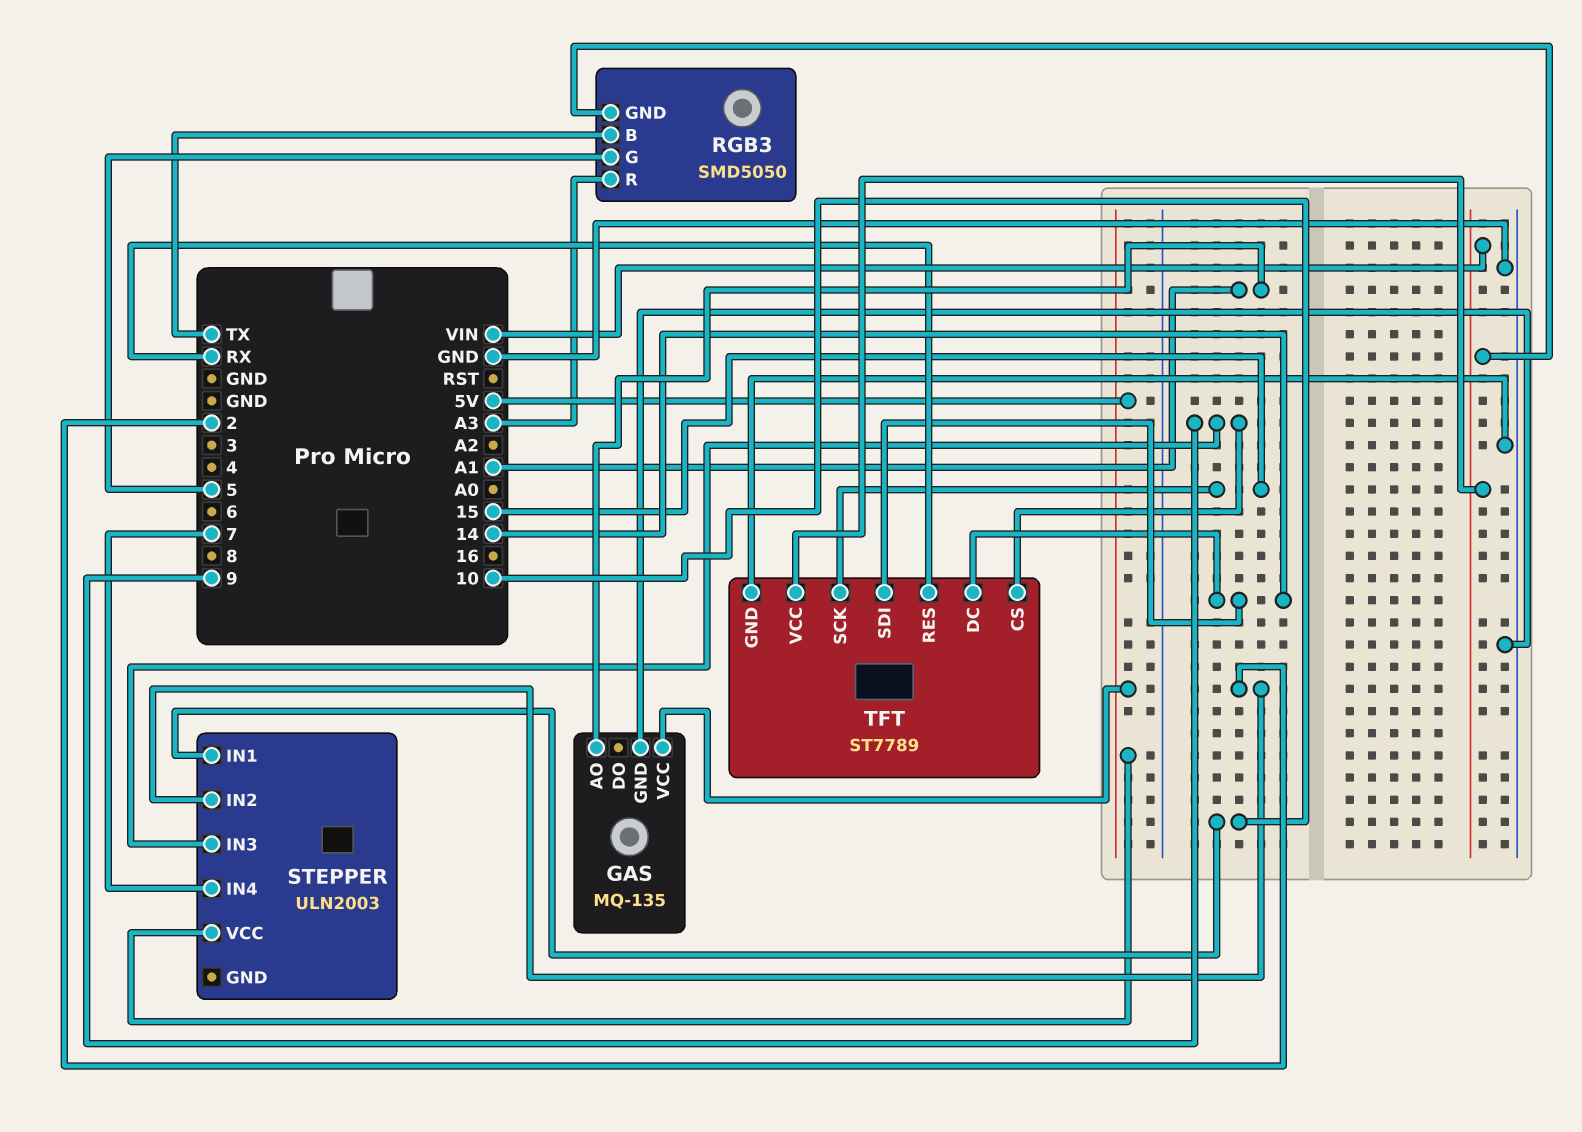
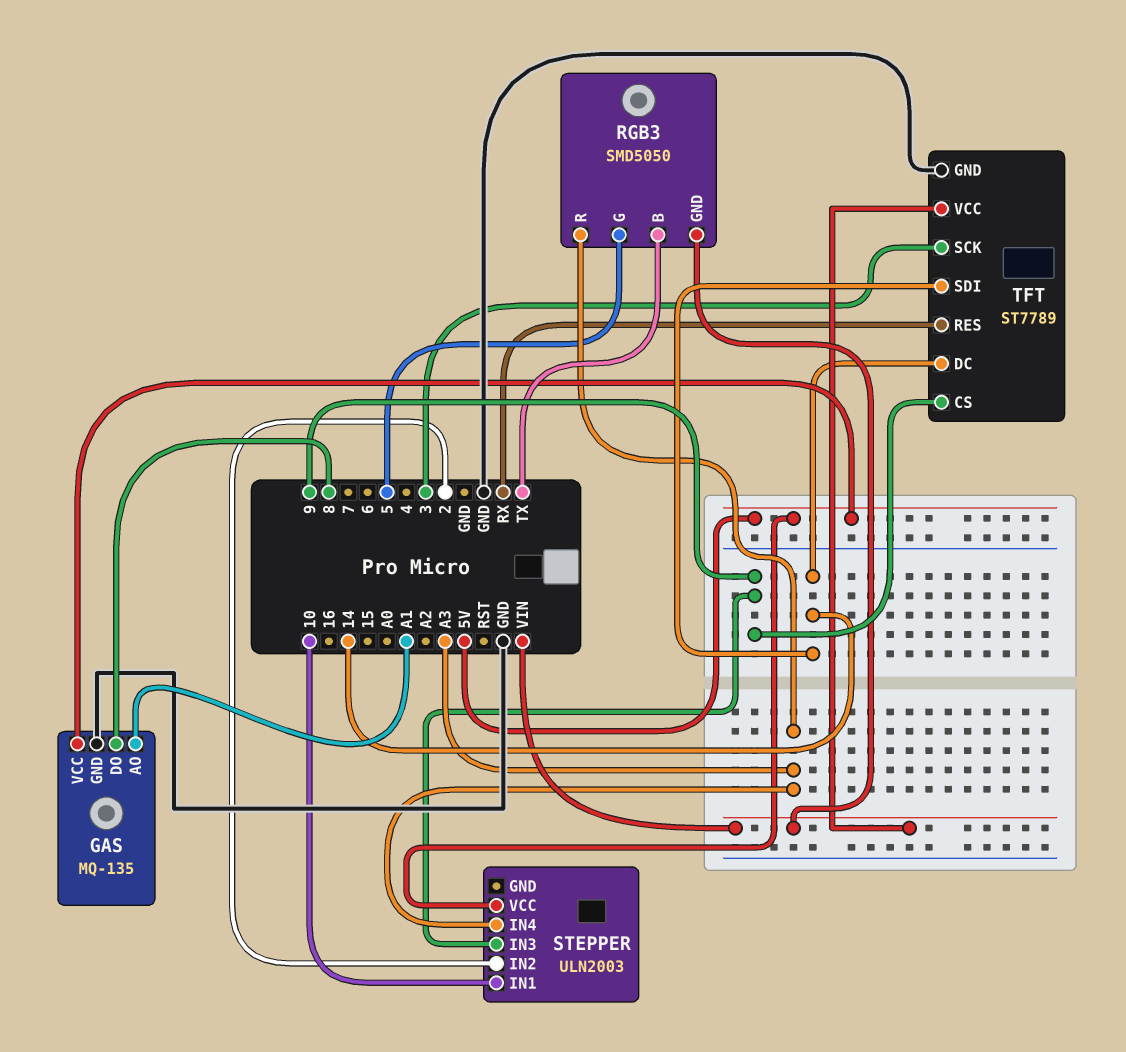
GAS pin DO: none -> 8
STEPPER pin IN4: 7 -> A3
TFT pin SCK: 15 -> 3

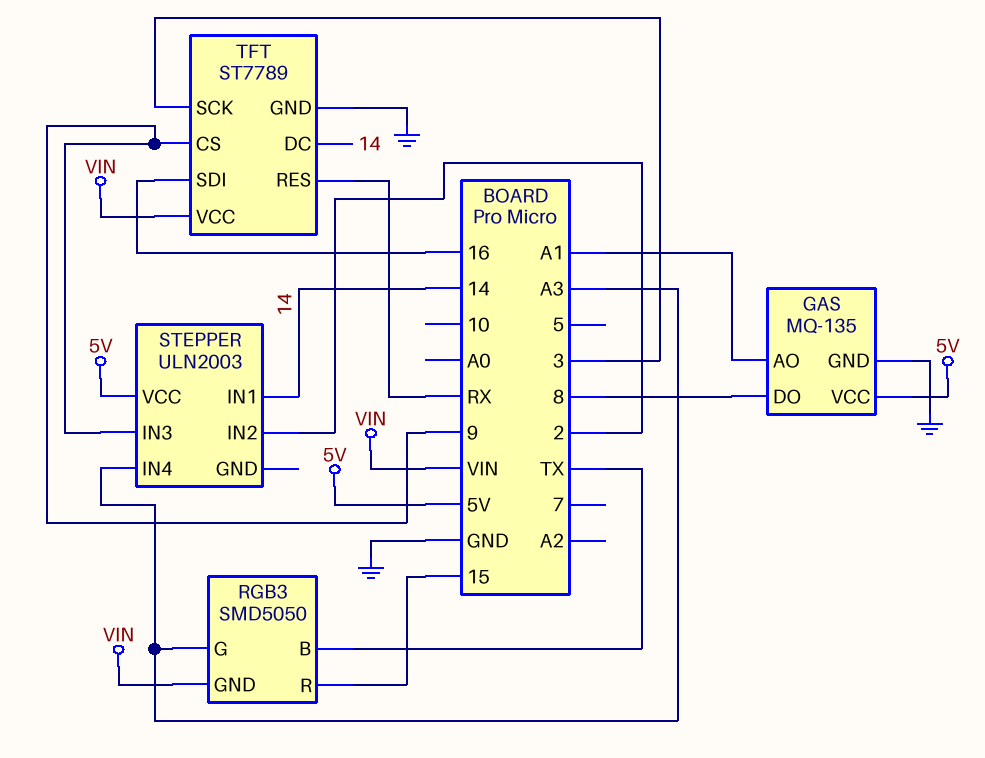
RGB3 pin G: 5 -> A3
RGB3 pin R: A3 -> 15
STEPPER pin IN1: 10 -> 14
TFT pin SDI: 14 -> 16

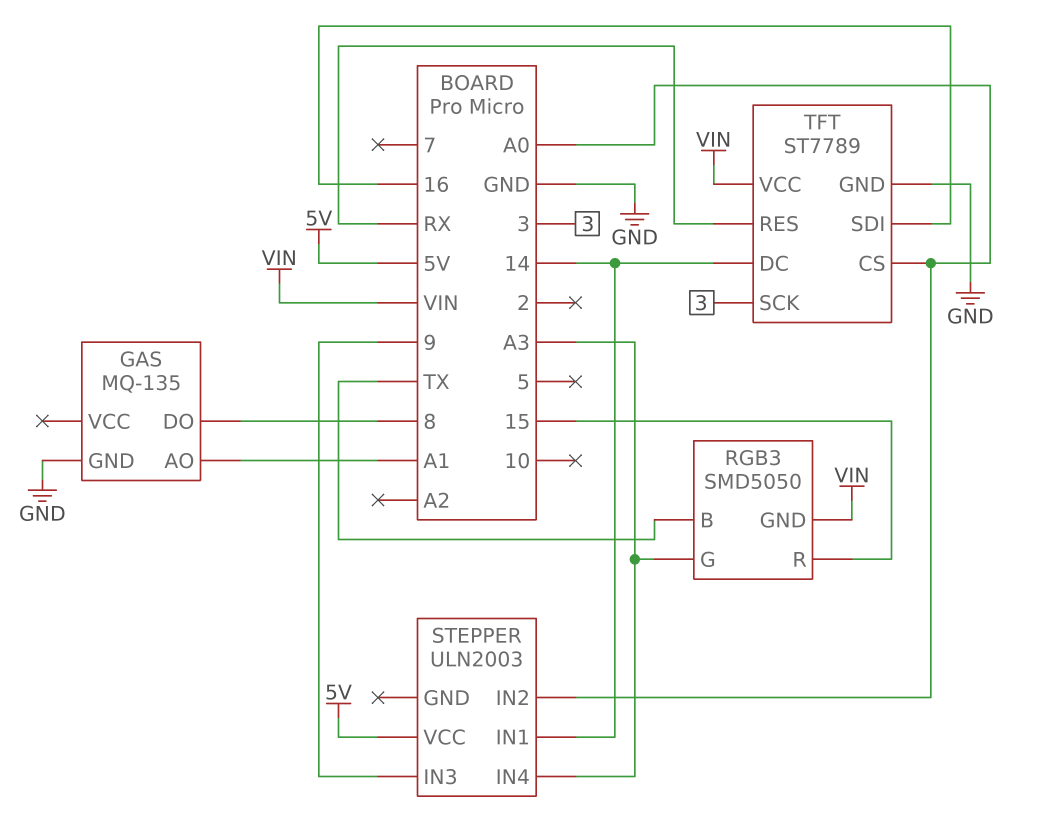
GAS pin VCC: 5V -> none
STEPPER pin IN2: 2 -> A0
TFT pin CS: 9 -> A0

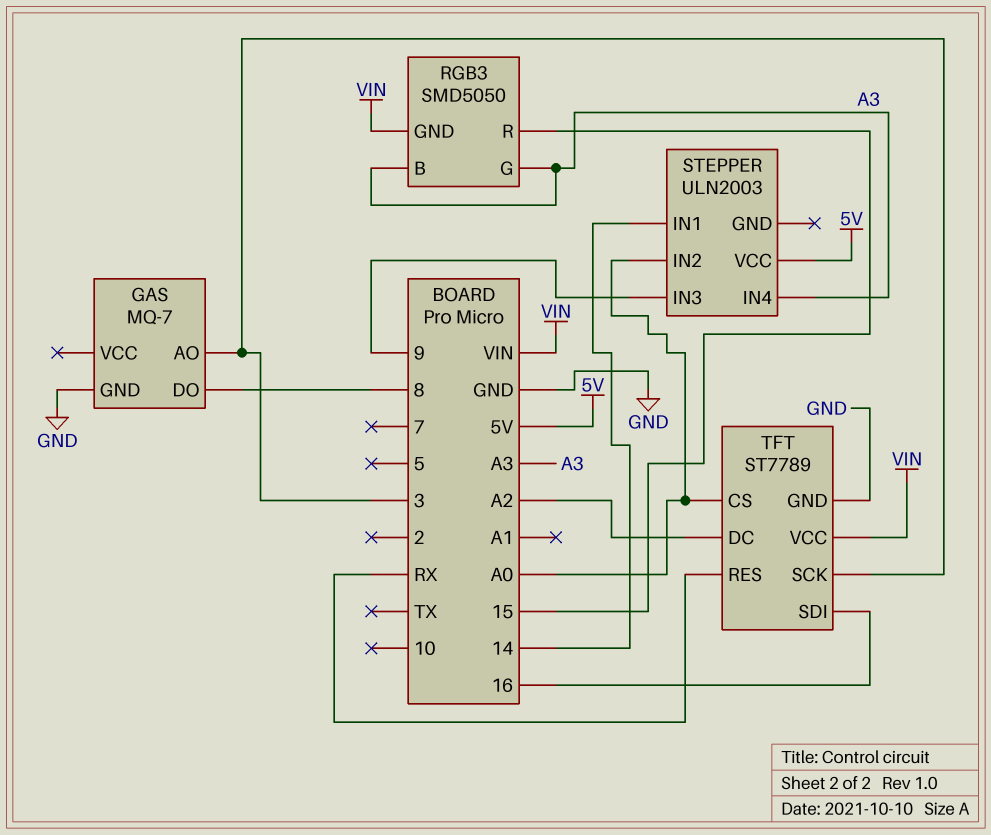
GAS: MQ-135 -> MQ-7
GAS pin AO: A1 -> 3
RGB3 pin B: TX -> A3
TFT pin DC: 14 -> A2

